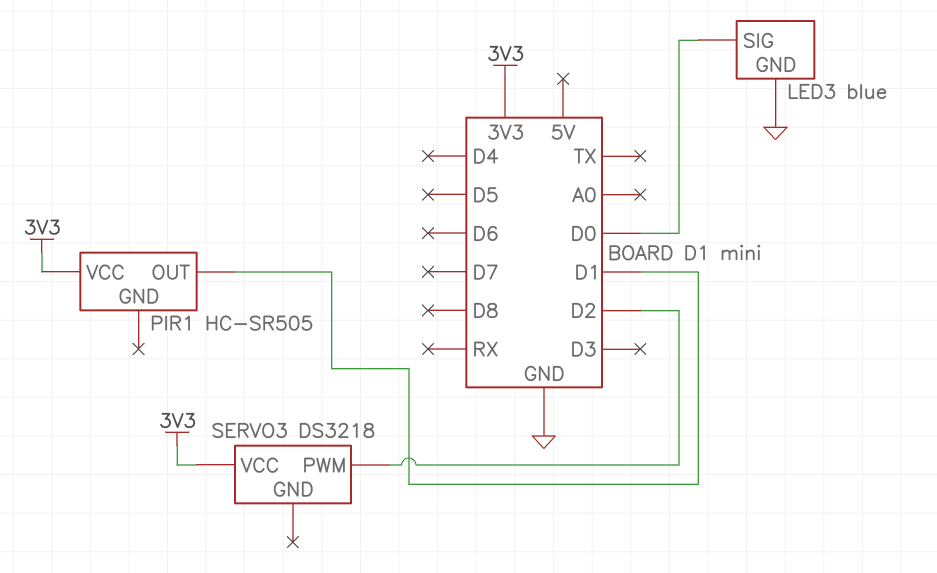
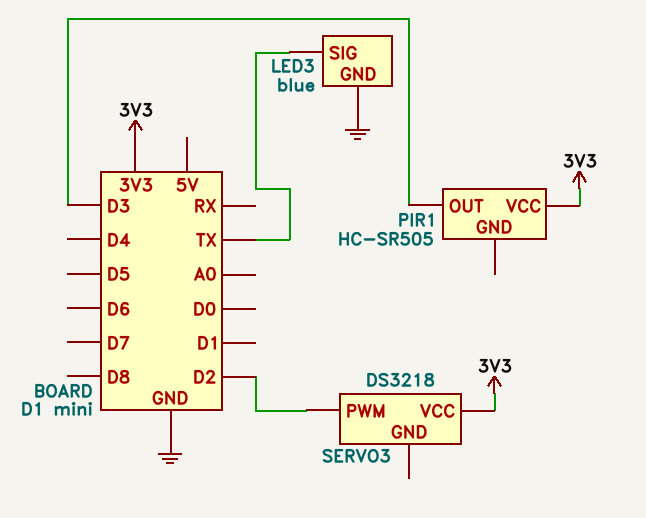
LED3 pin SIG: D0 -> TX
PIR1 pin OUT: D1 -> D3

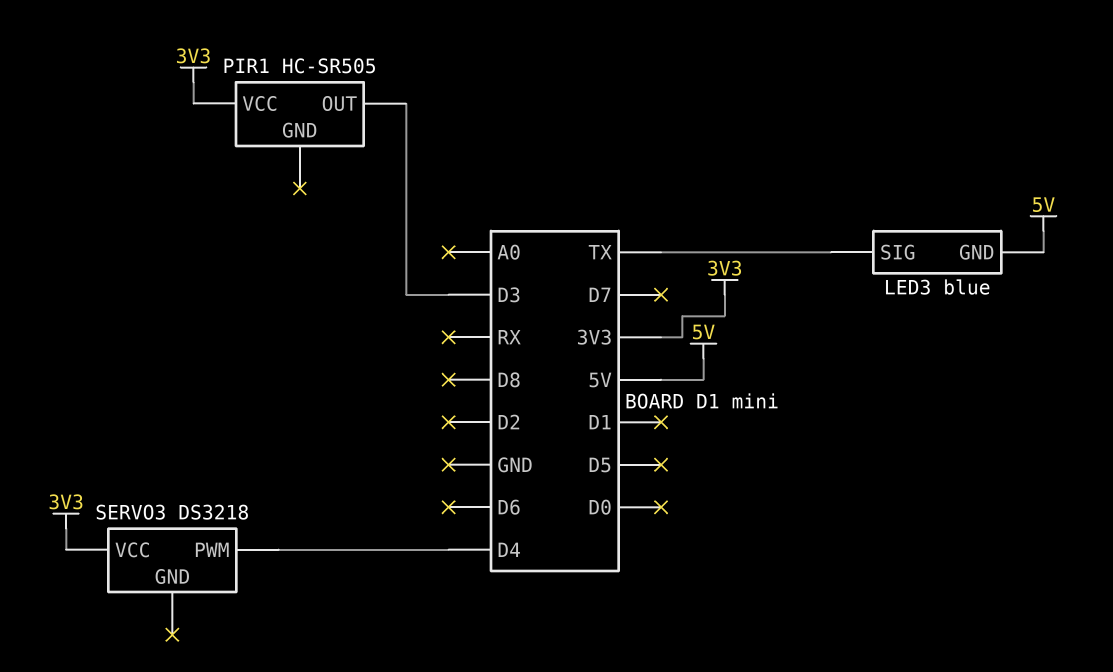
LED3 pin GND: GND -> 5V
SERVO3 pin PWM: D2 -> D4

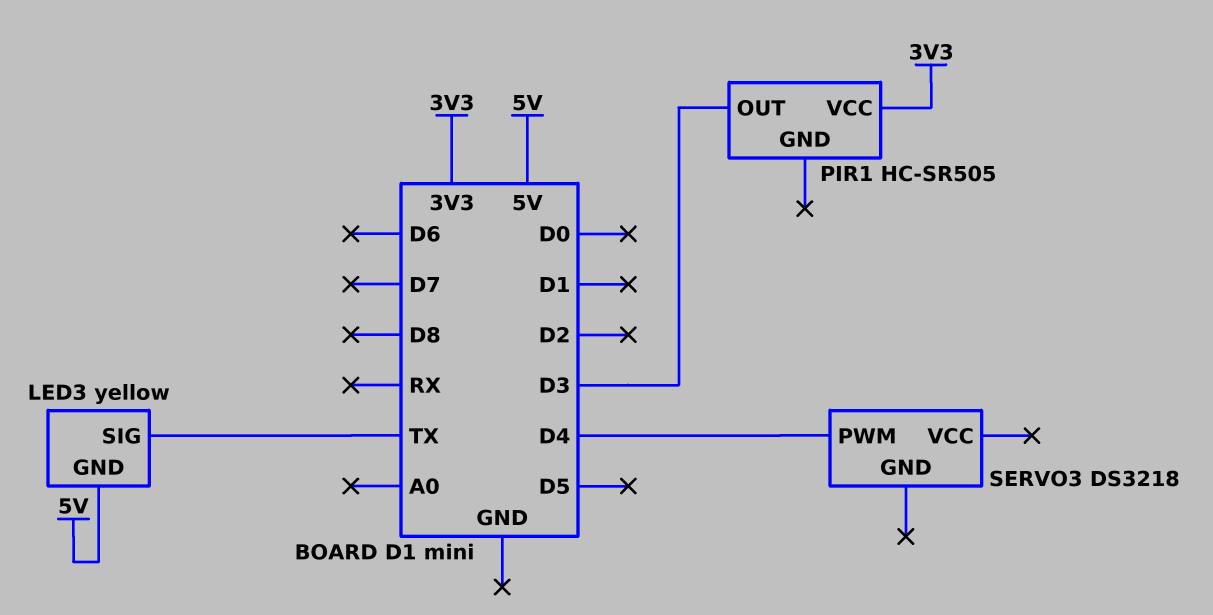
LED3: blue -> yellow
SERVO3 pin VCC: 3V3 -> none

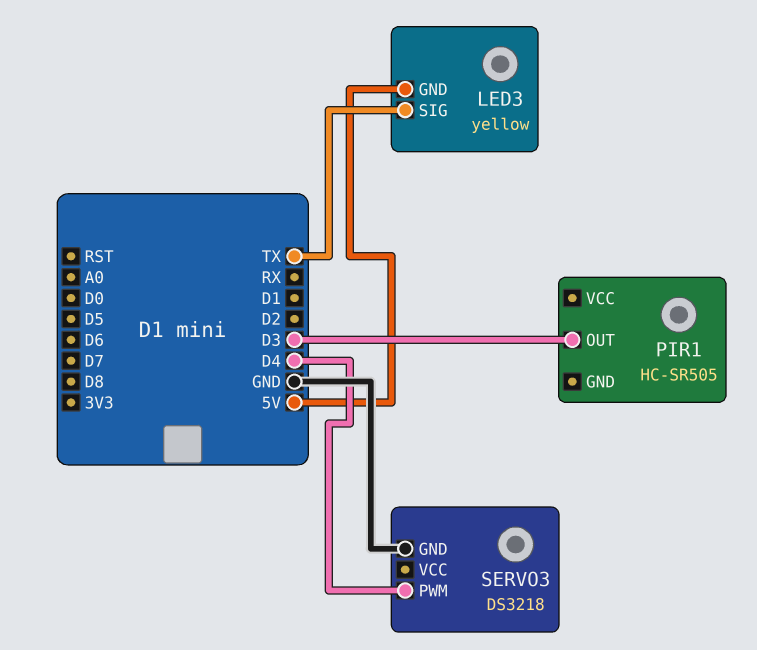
PIR1 pin VCC: 3V3 -> none
SERVO3 pin GND: none -> GND

